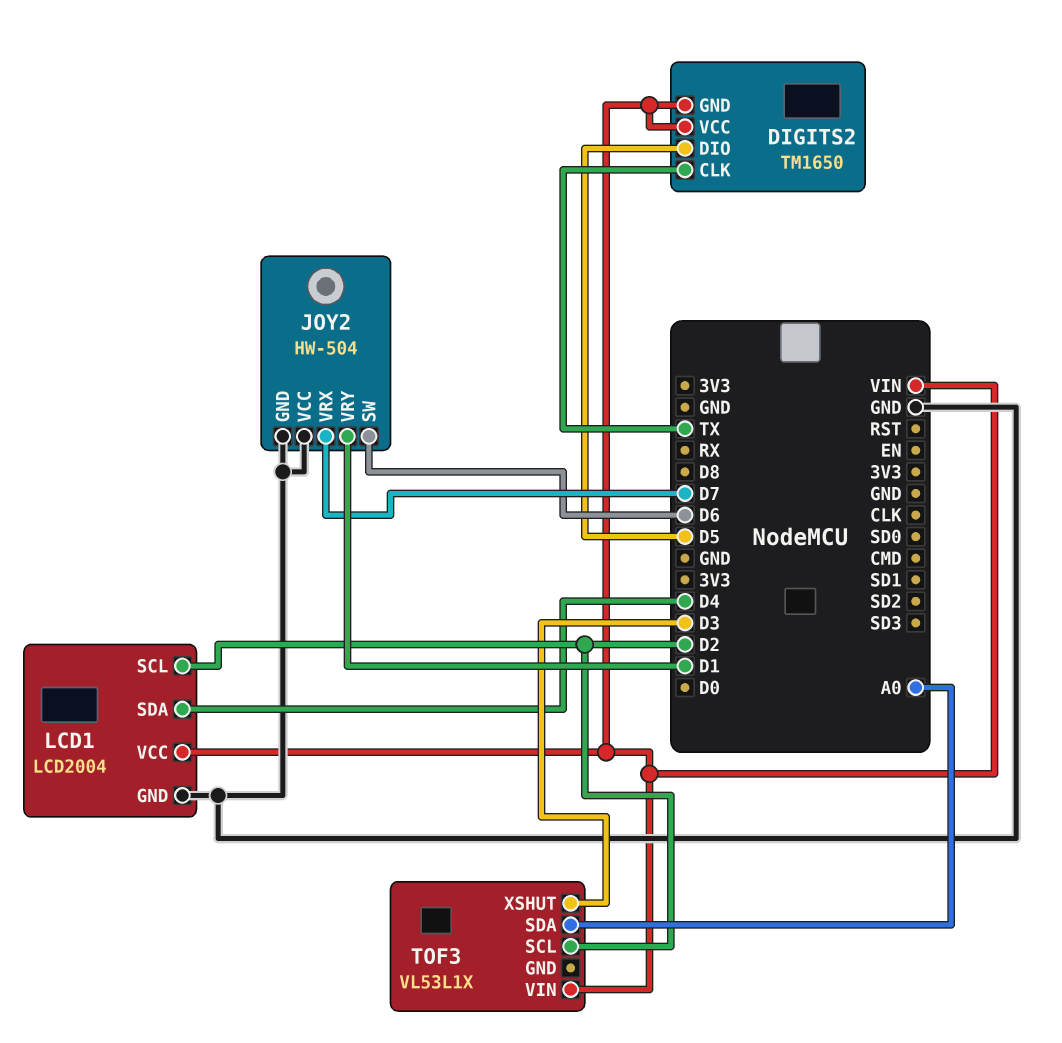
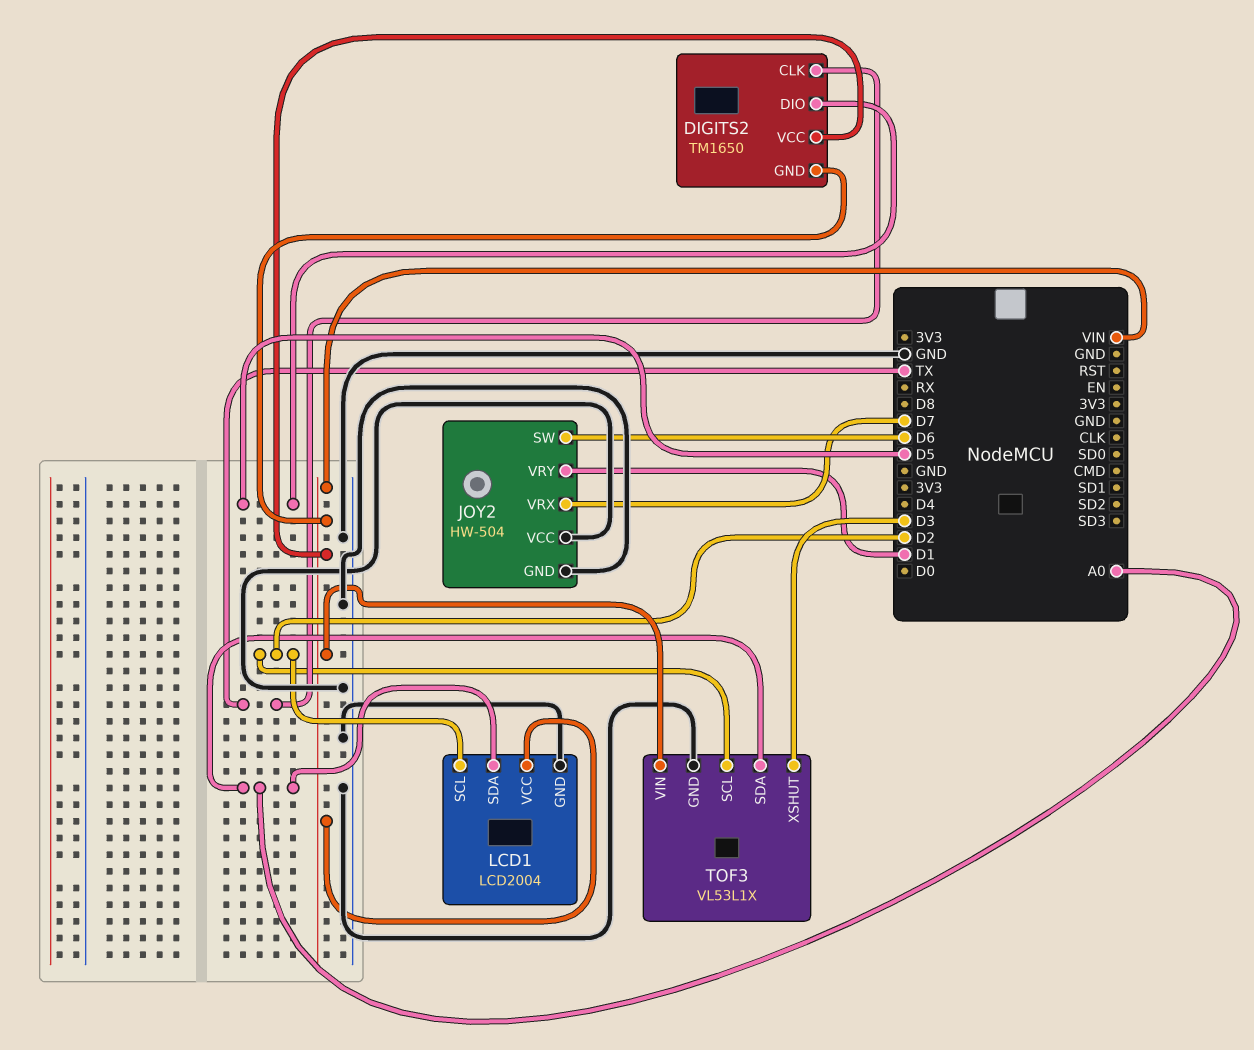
LCD1 pin SDA: D4 -> A0
TOF3 pin GND: none -> GND

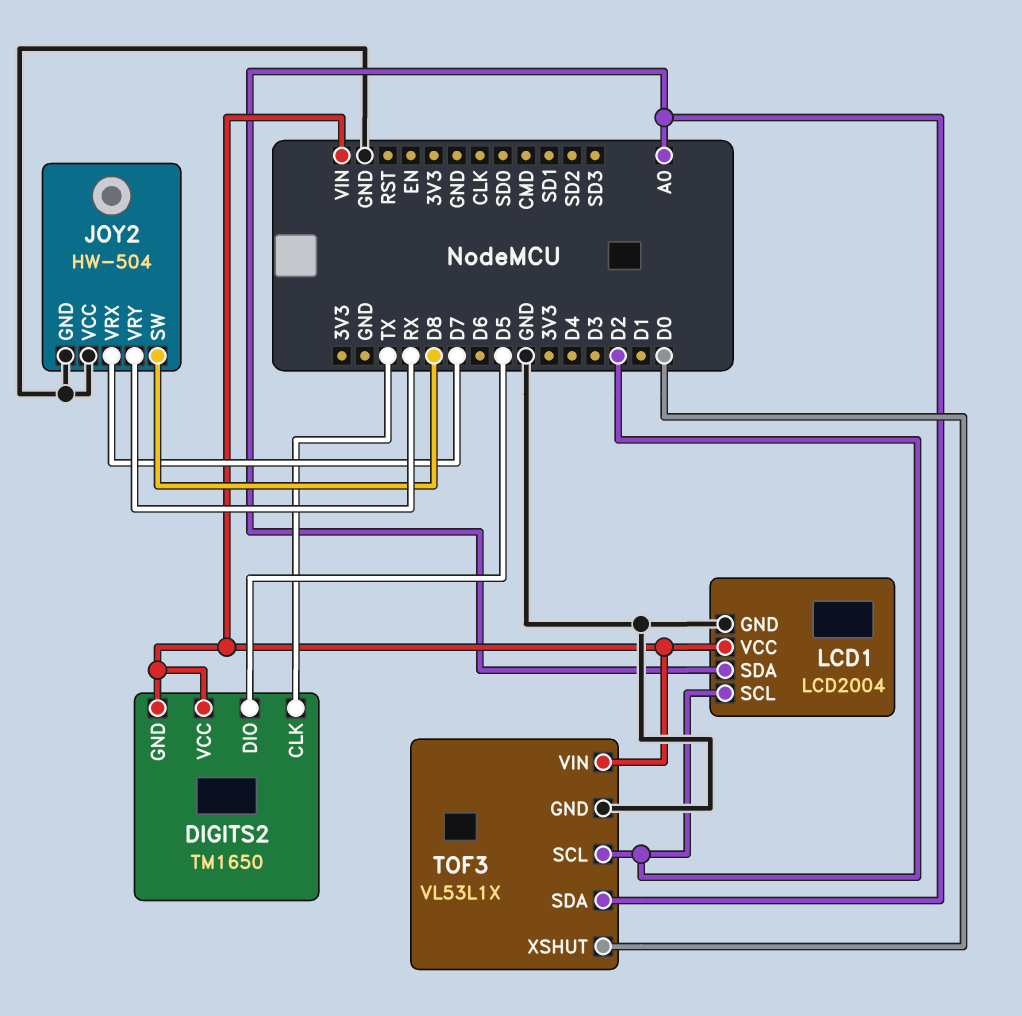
JOY2 pin SW: D6 -> D8
JOY2 pin VRY: D1 -> RX
TOF3 pin XSHUT: D3 -> D0

